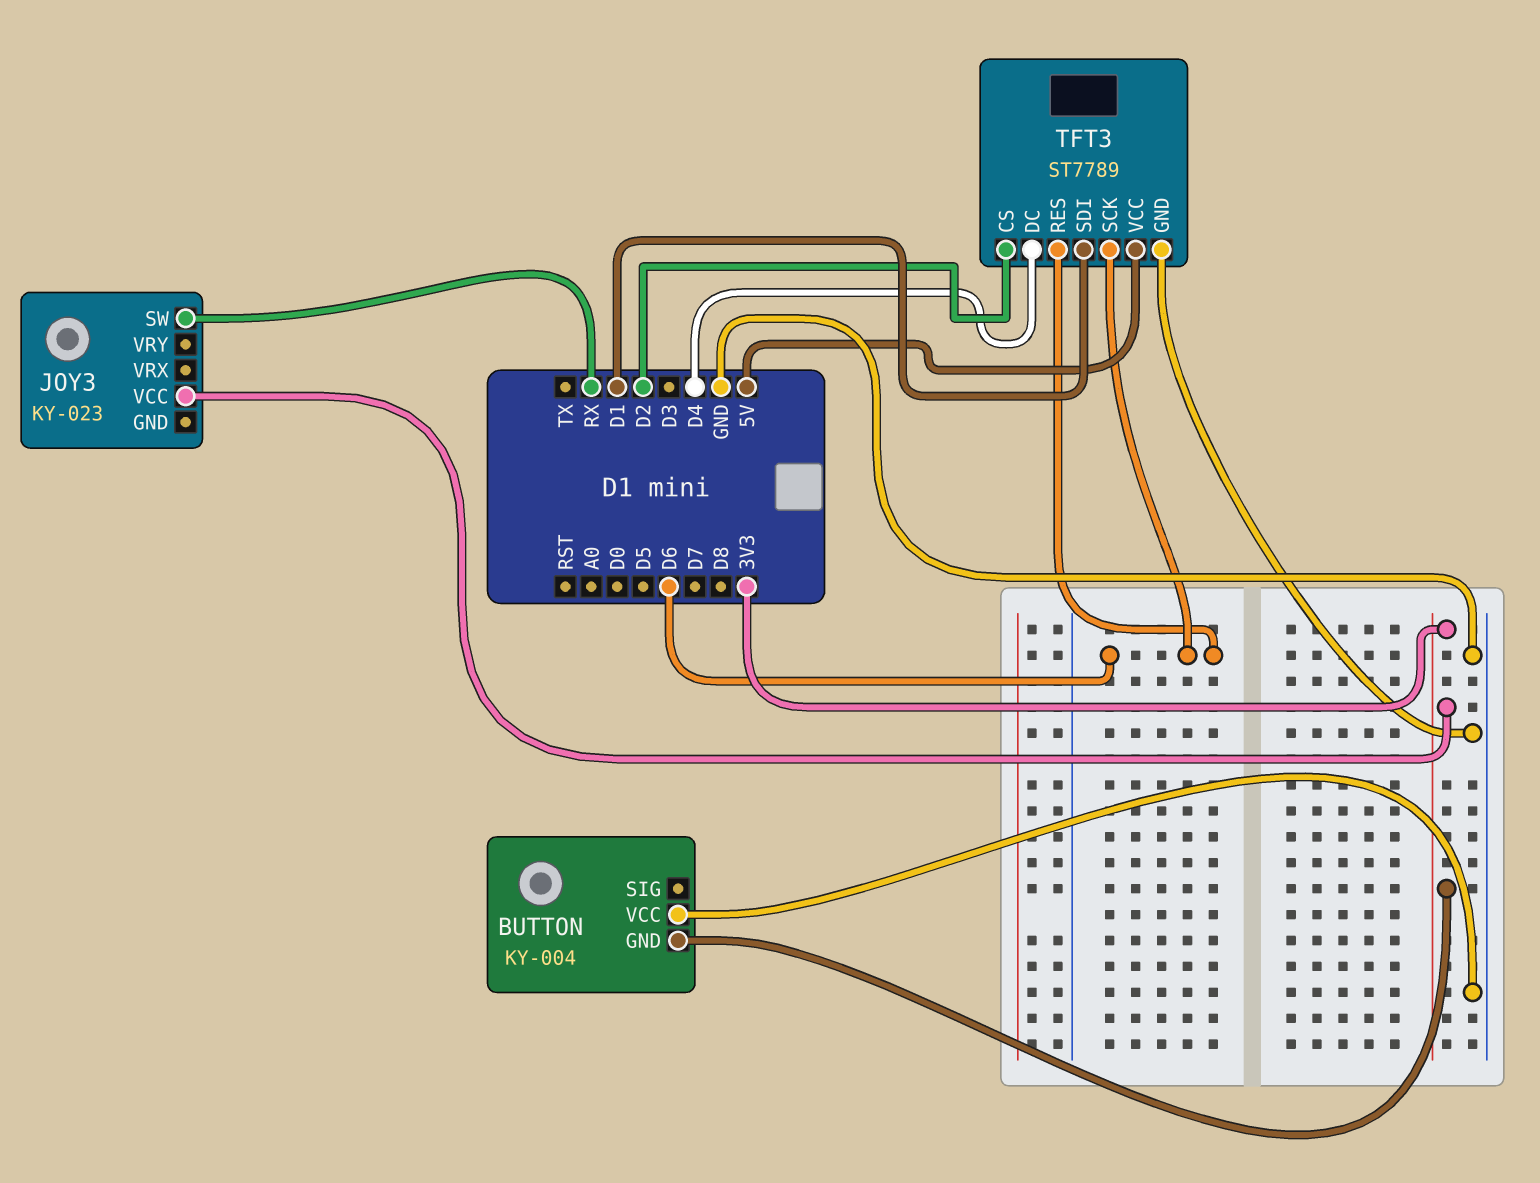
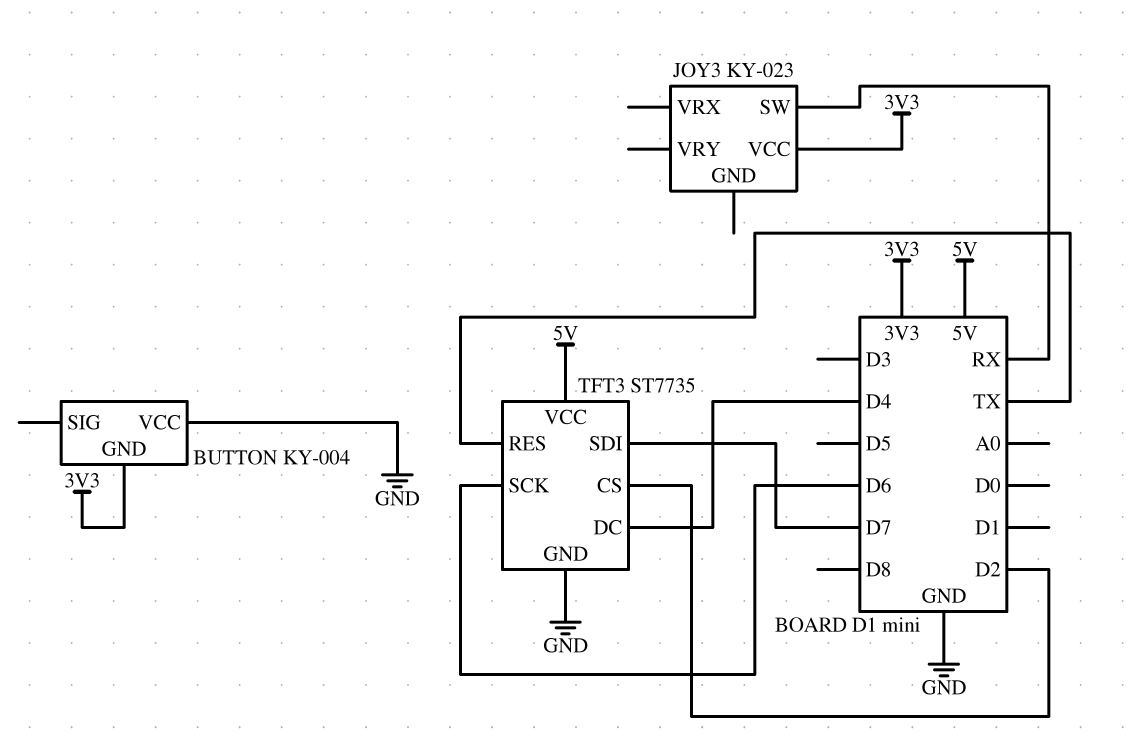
TFT3: ST7789 -> ST7735
TFT3 pin RES: D6 -> TX
TFT3 pin SDI: D1 -> D7

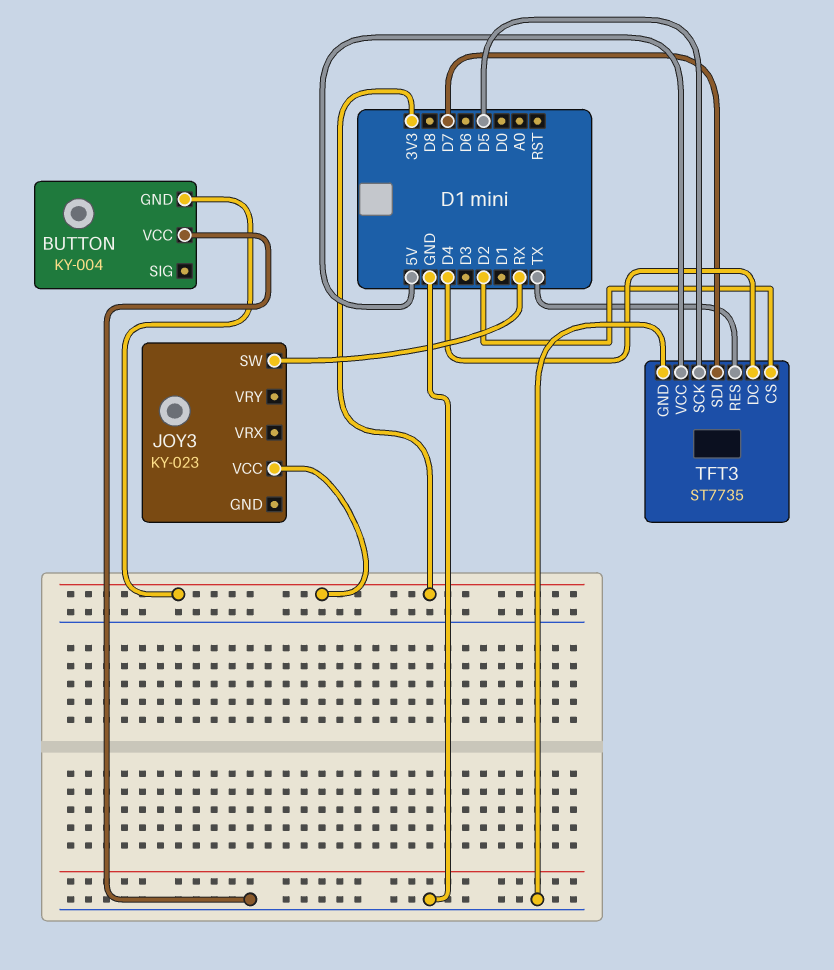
TFT3 pin SCK: D6 -> D5

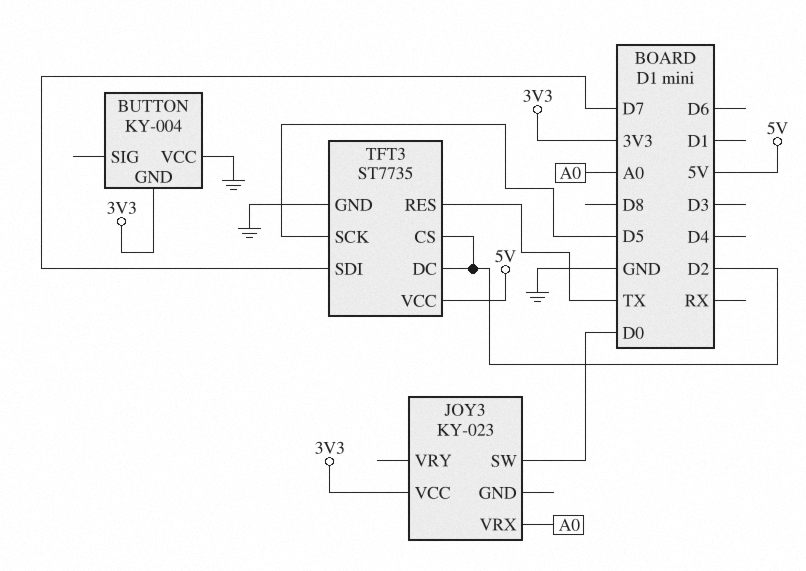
JOY3 pin SW: RX -> D0
JOY3 pin VRX: none -> A0
TFT3 pin DC: D4 -> D2

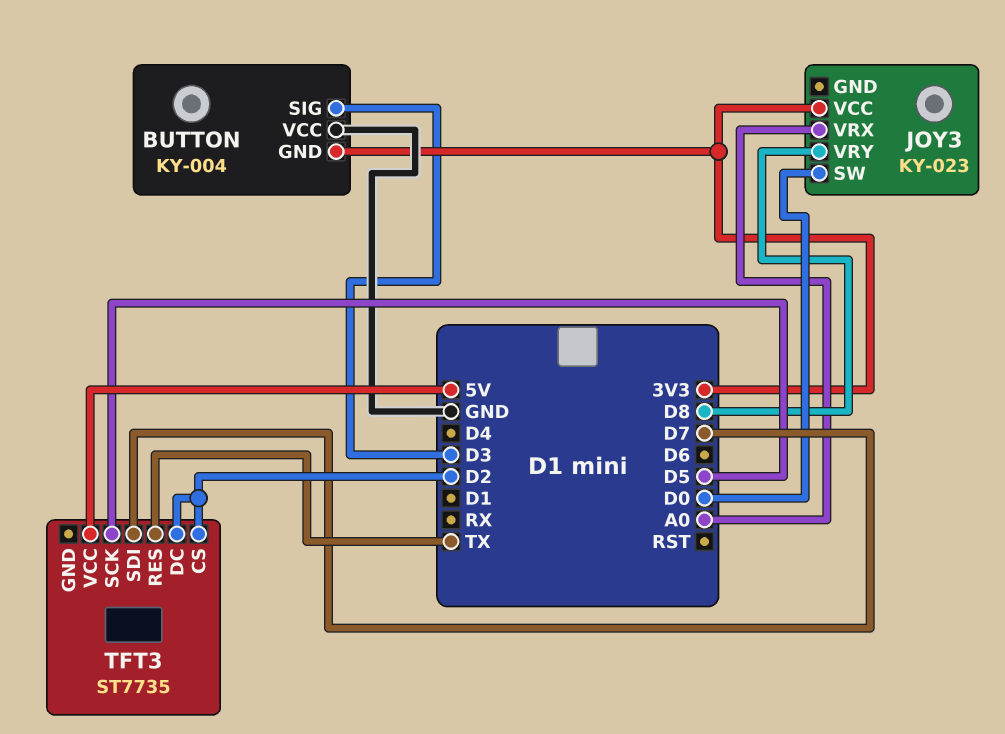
BUTTON pin SIG: none -> D3
JOY3 pin VRY: none -> D8
TFT3 pin GND: GND -> none

